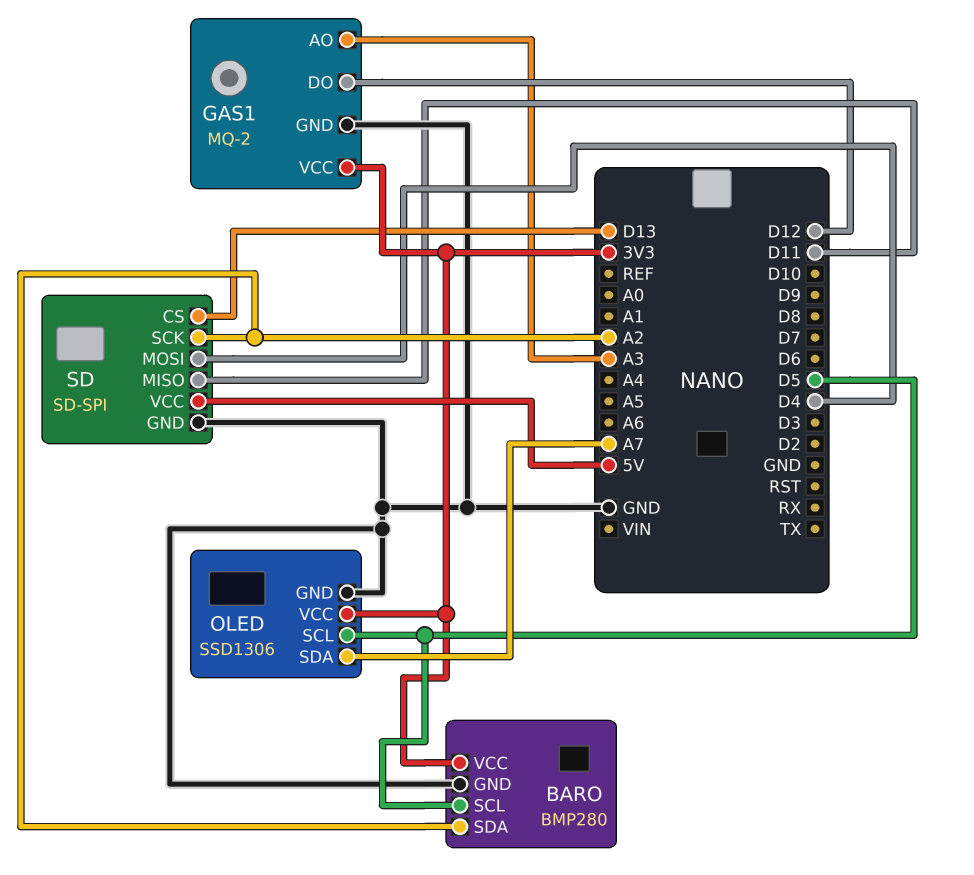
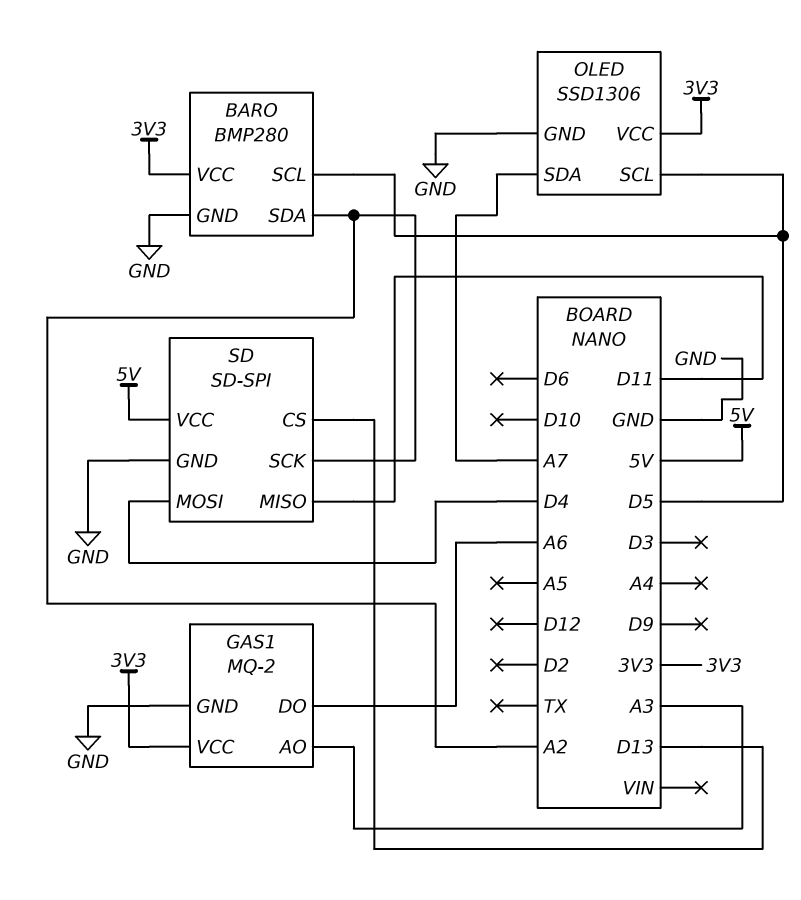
GAS1 pin DO: D12 -> A6

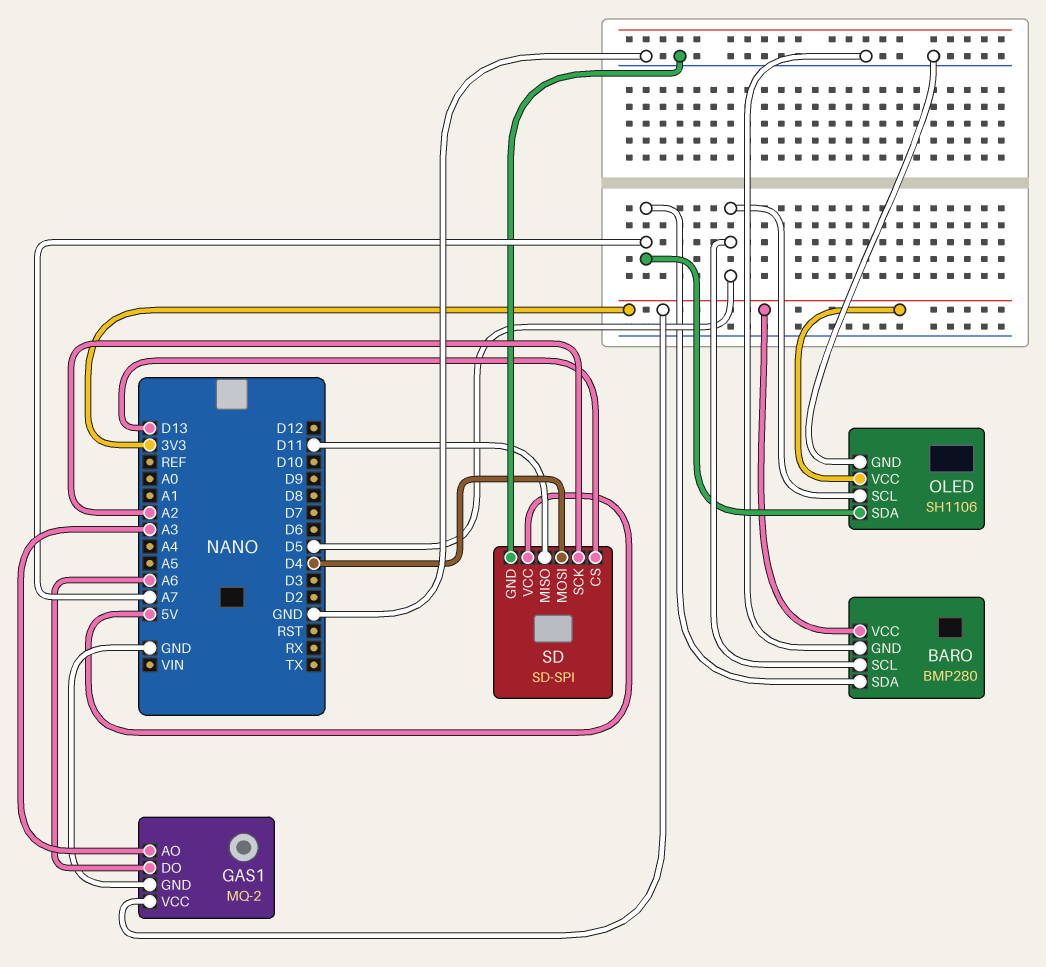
BARO pin SDA: A2 -> A7
OLED: SSD1306 -> SH1106

